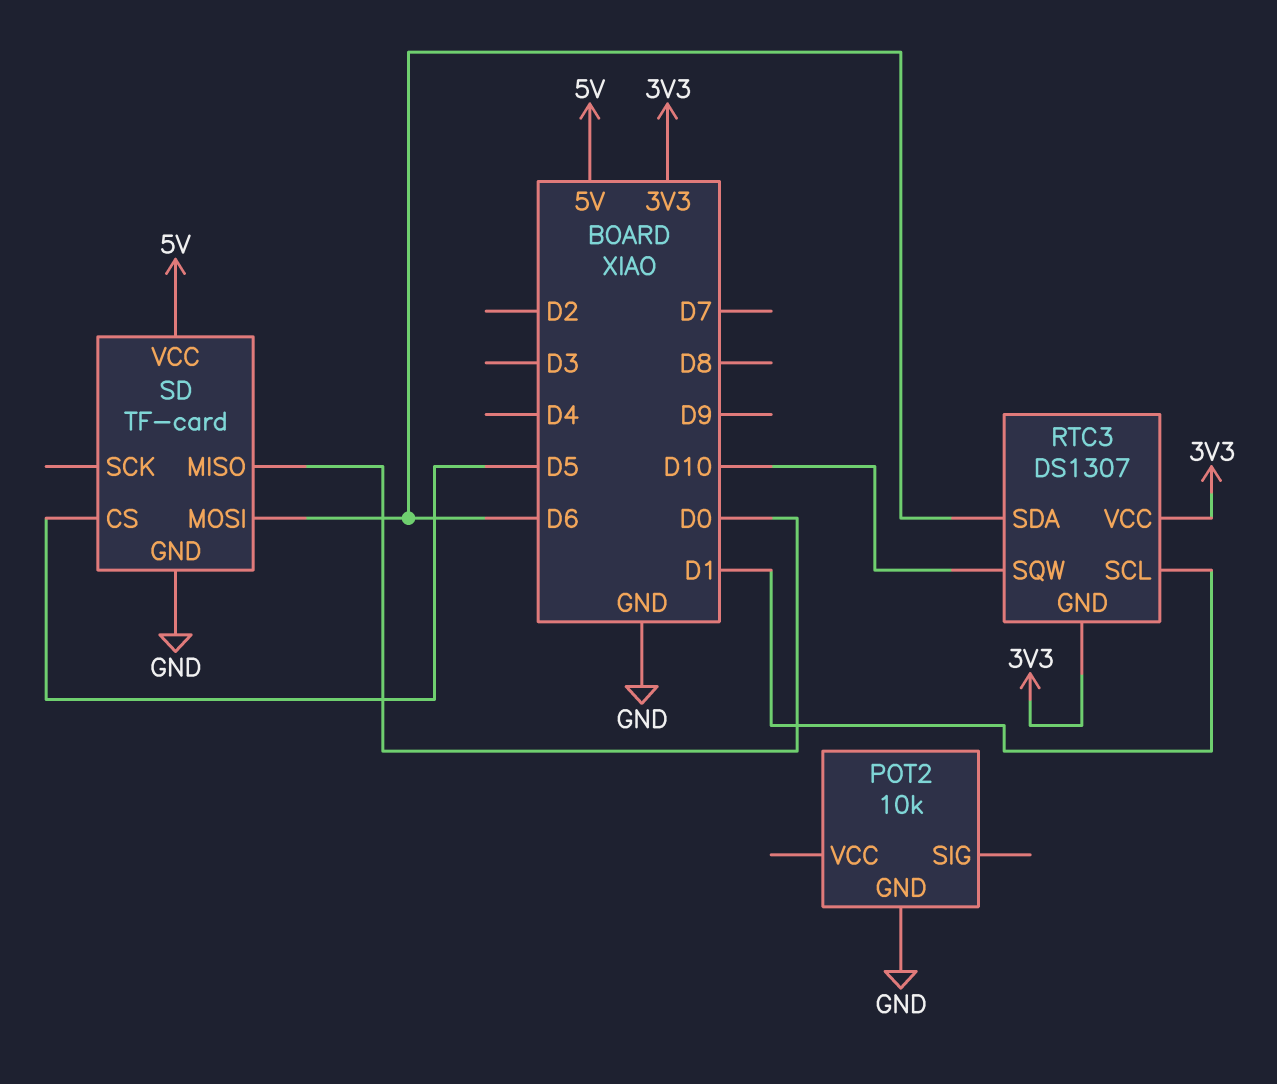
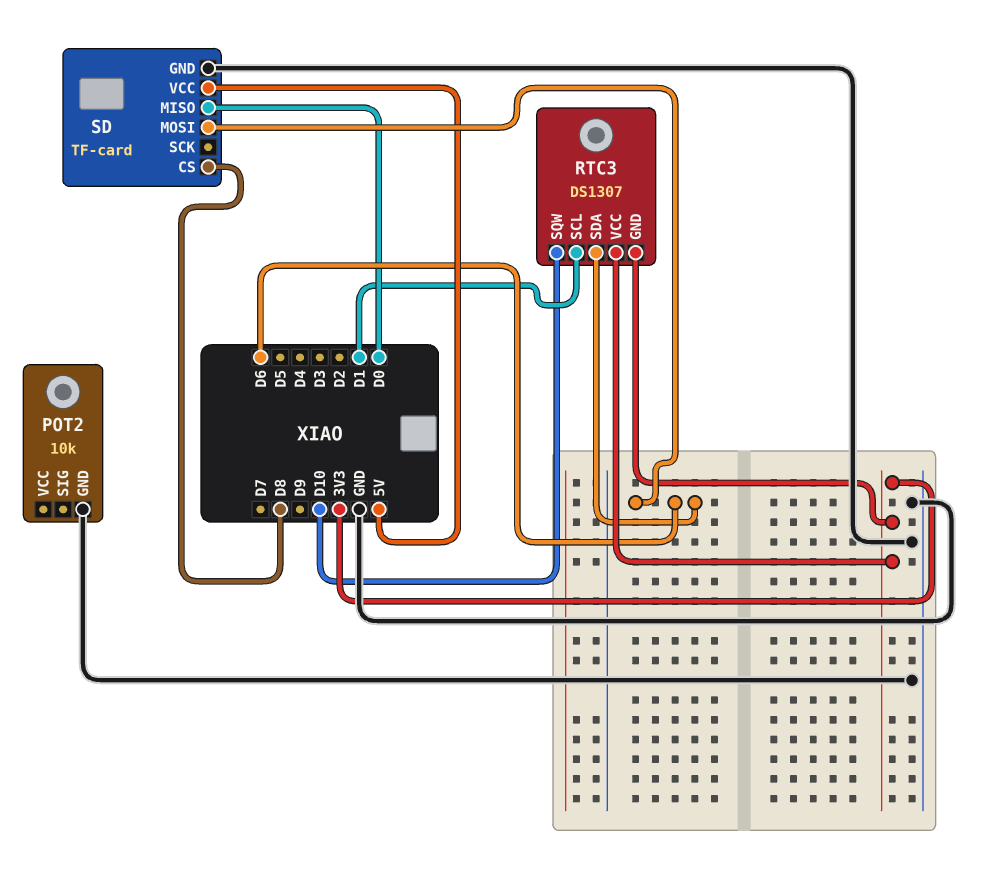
SD pin CS: D5 -> D8

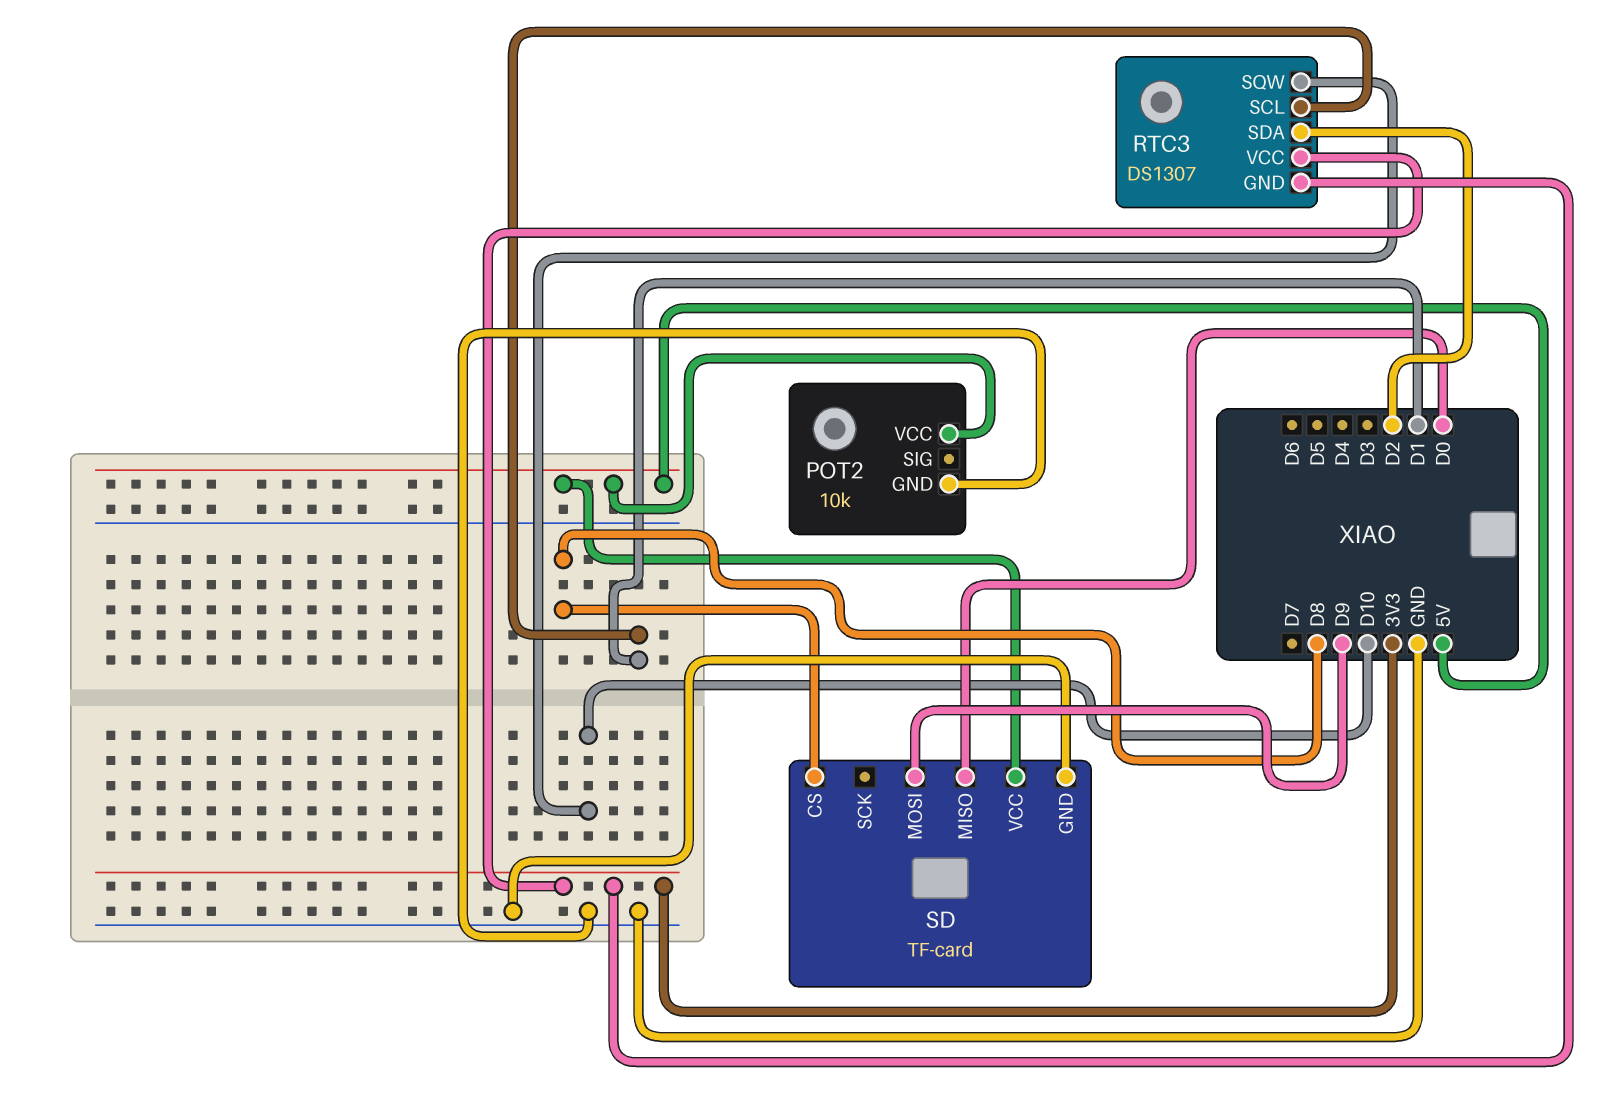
POT2 pin VCC: none -> 5V
RTC3 pin SDA: D6 -> D2
SD pin MOSI: D6 -> D9

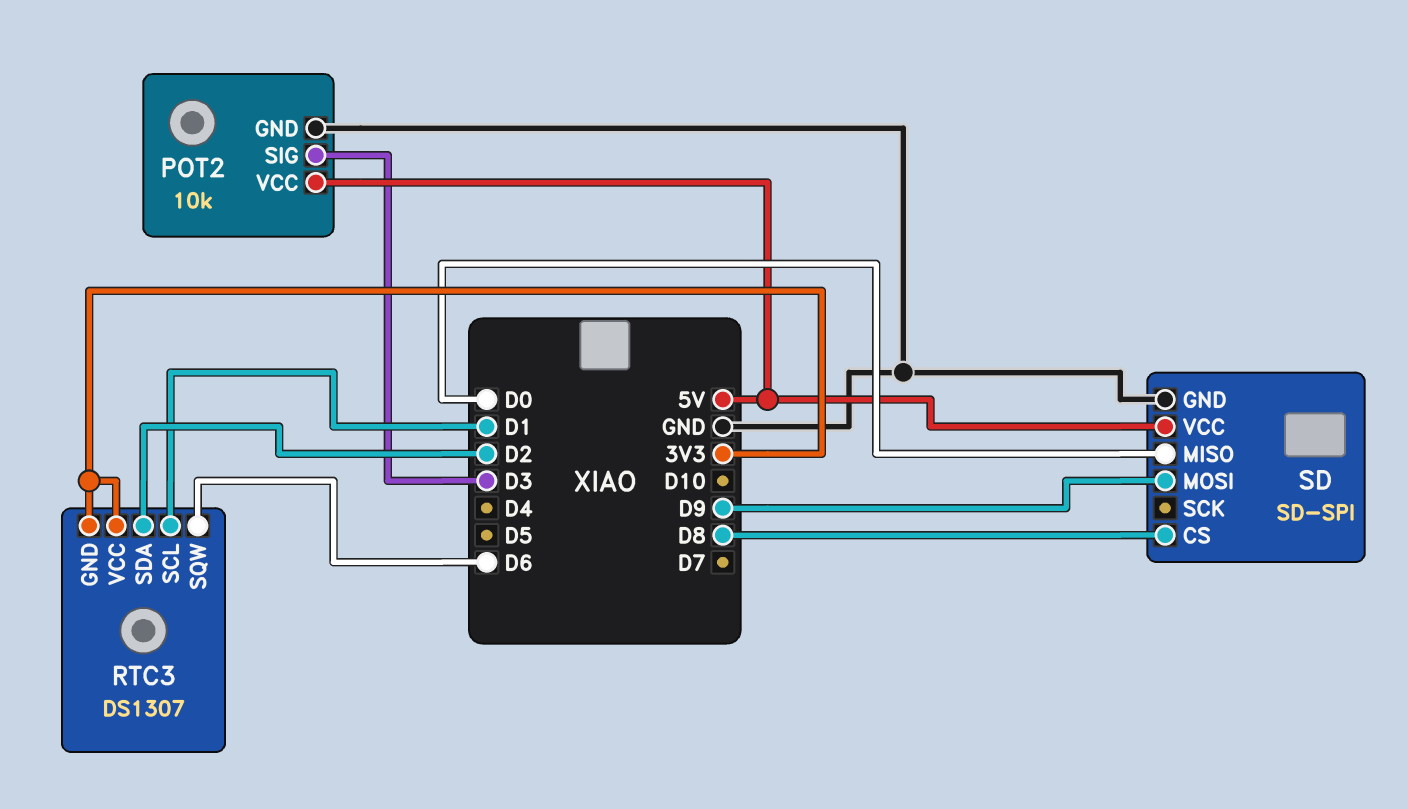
POT2 pin SIG: none -> D3
RTC3 pin SQW: D10 -> D6
SD: TF-card -> SD-SPI

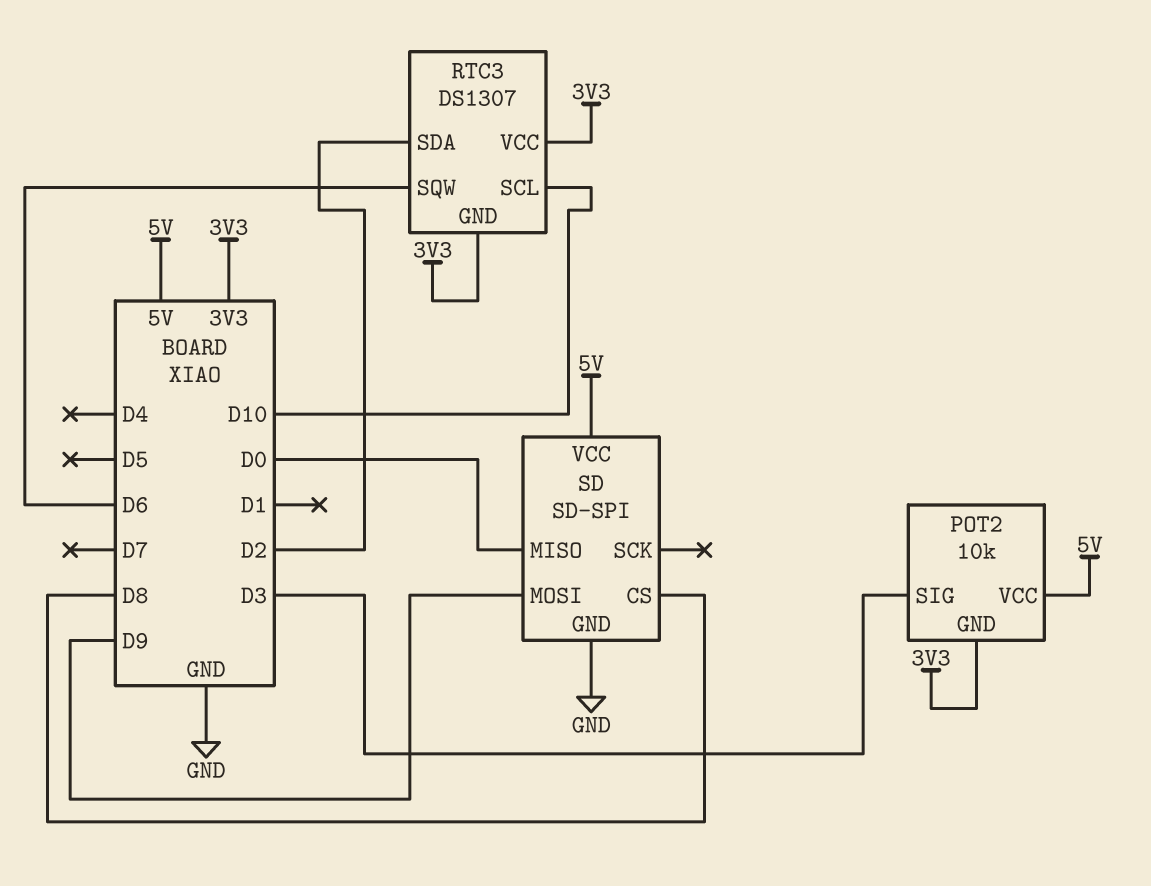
POT2 pin GND: GND -> 3V3
RTC3 pin SCL: D1 -> D10

